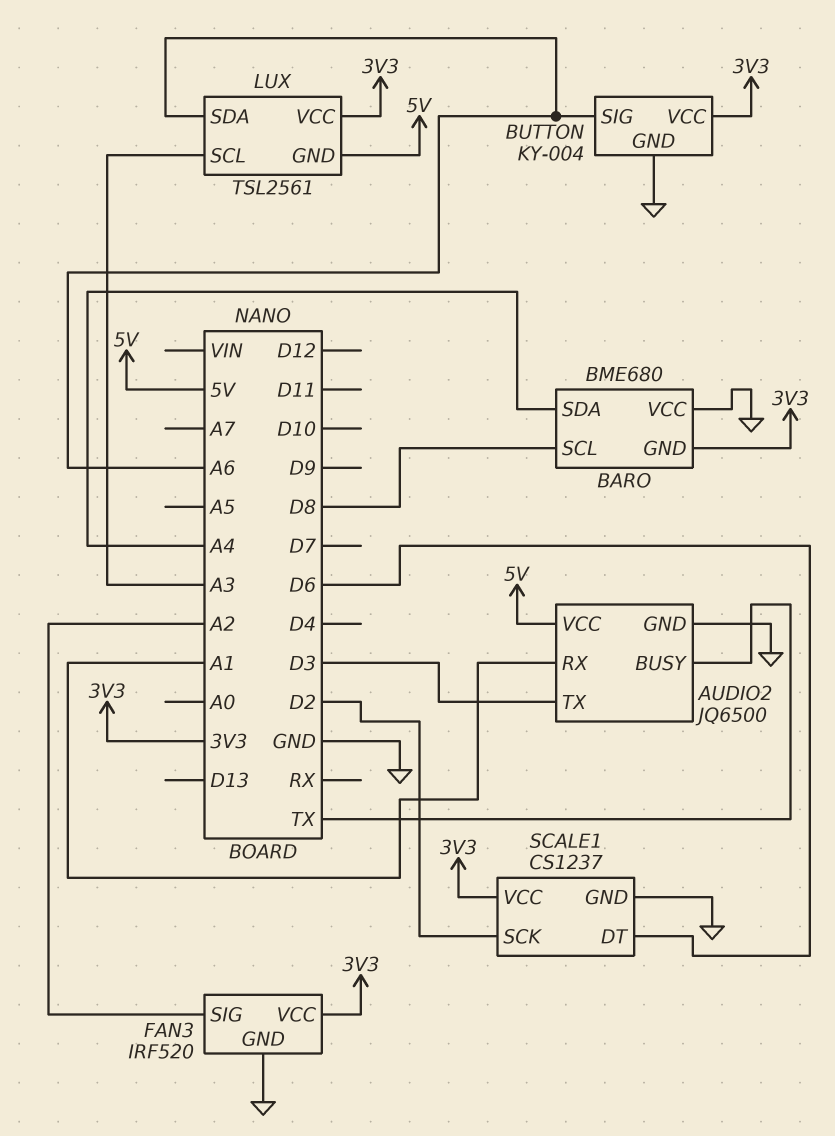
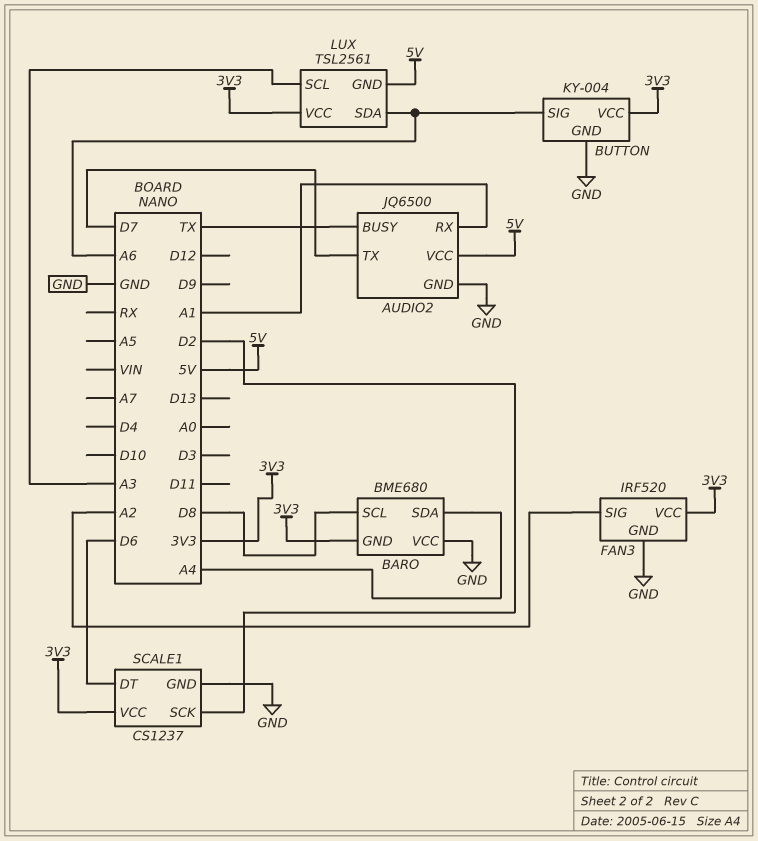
AUDIO2 pin TX: D3 -> D7

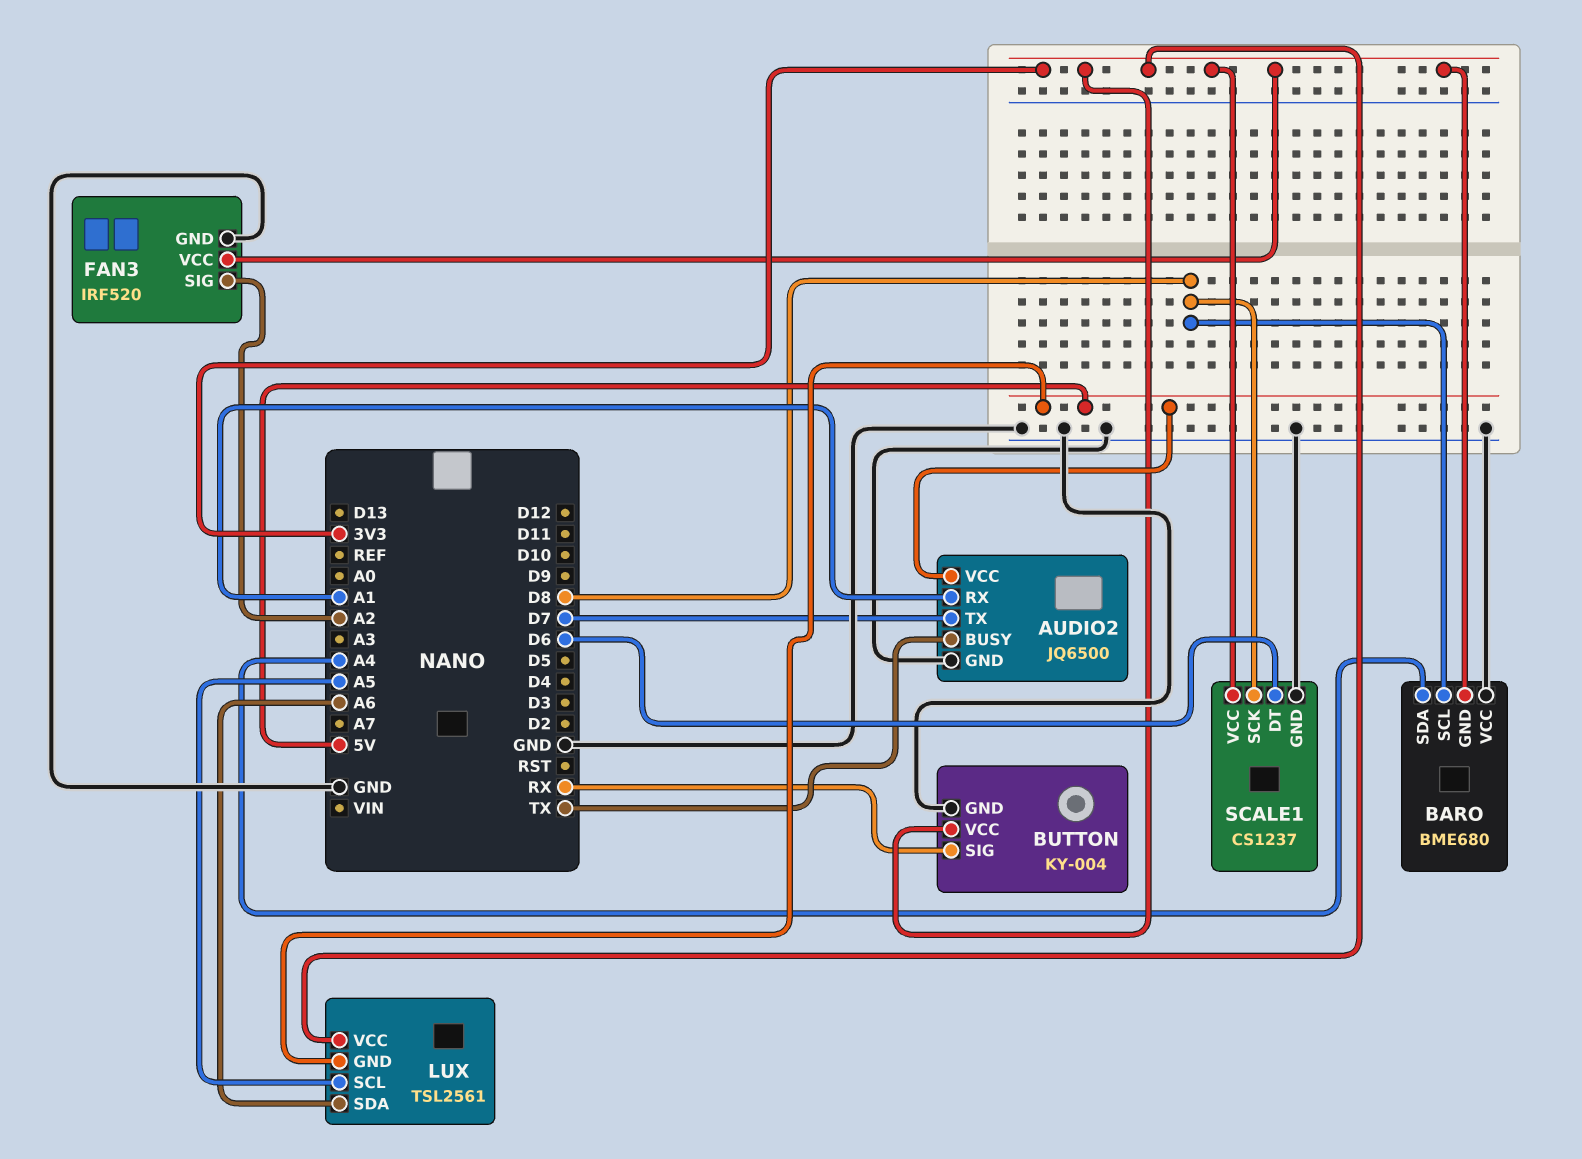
BUTTON pin SIG: A6 -> RX
LUX pin SCL: A3 -> A5
SCALE1 pin SCK: D2 -> D8

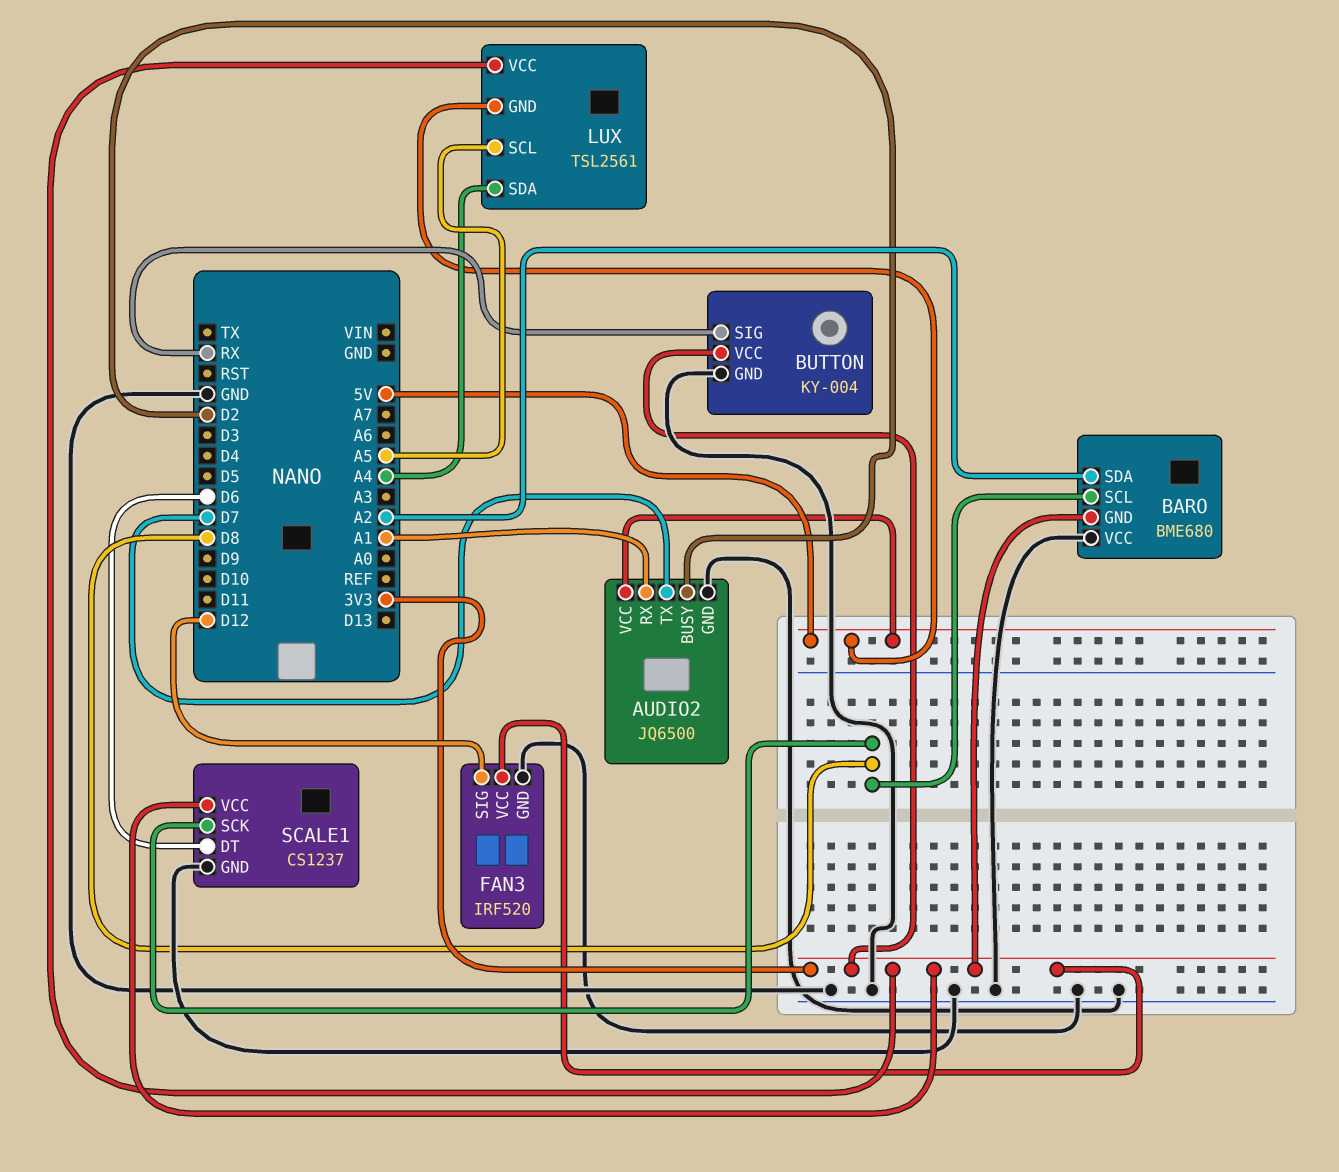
AUDIO2 pin BUSY: TX -> D2
BARO pin SDA: A4 -> A2
FAN3 pin SIG: A2 -> D12
LUX pin SDA: A6 -> A4

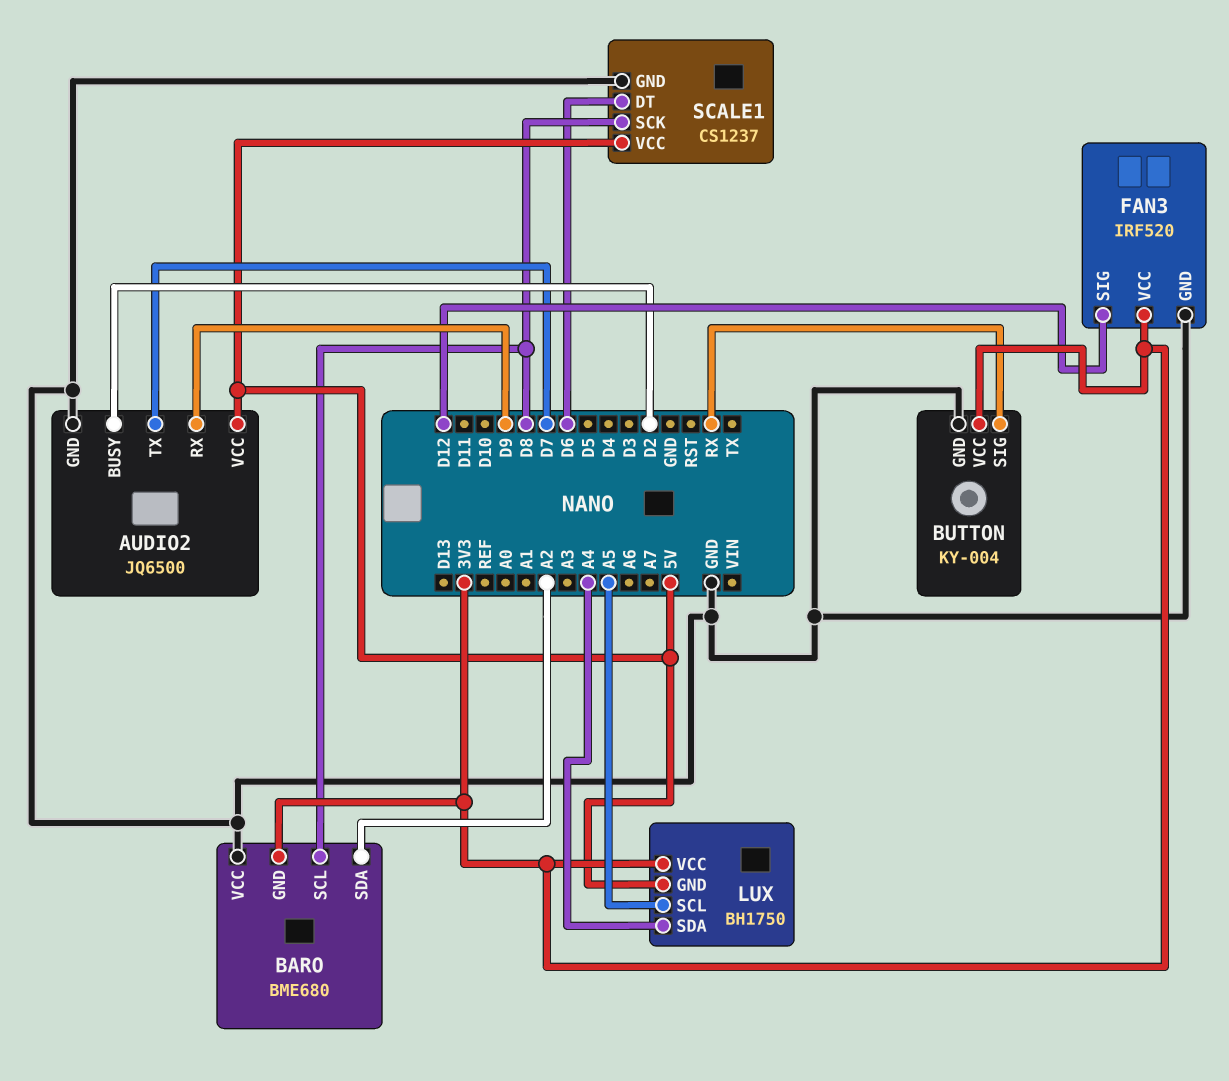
AUDIO2 pin RX: A1 -> D9
LUX: TSL2561 -> BH1750
SCALE1 pin VCC: 3V3 -> 5V

